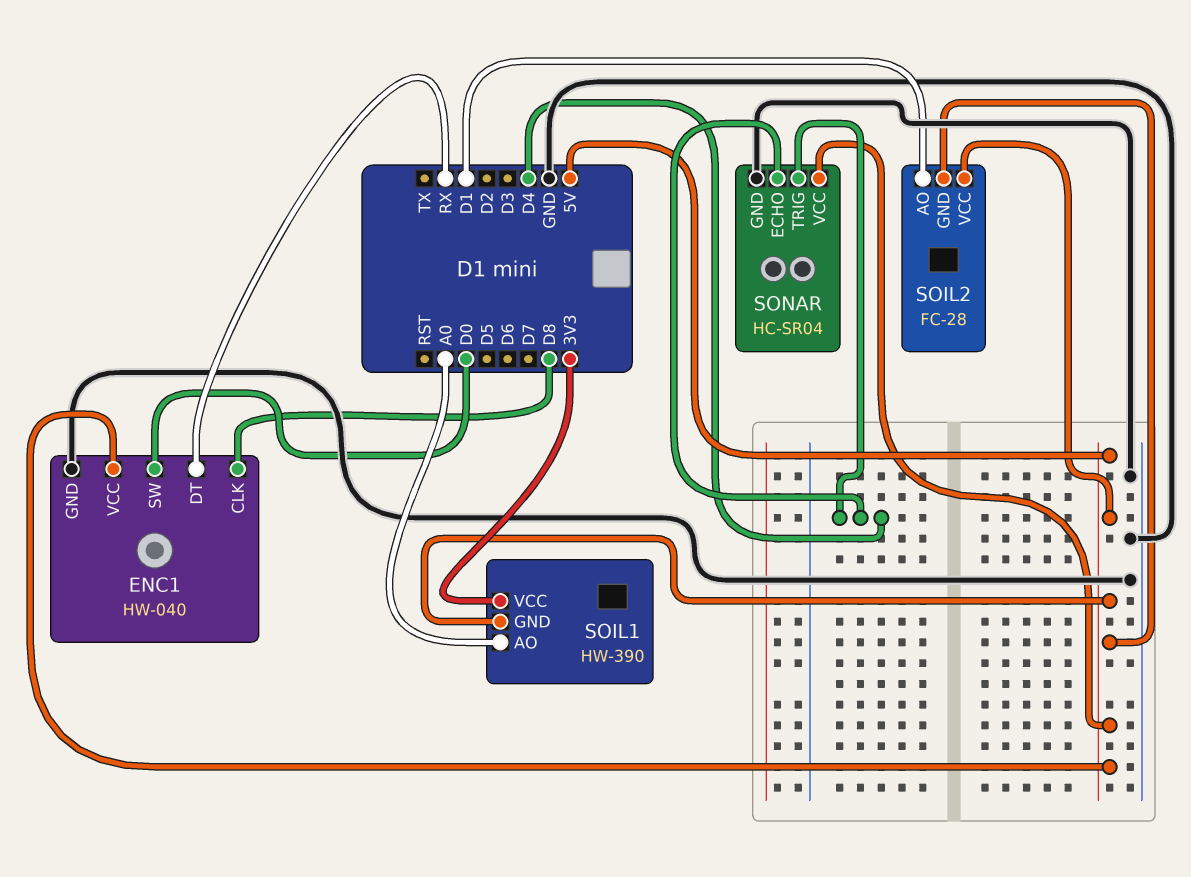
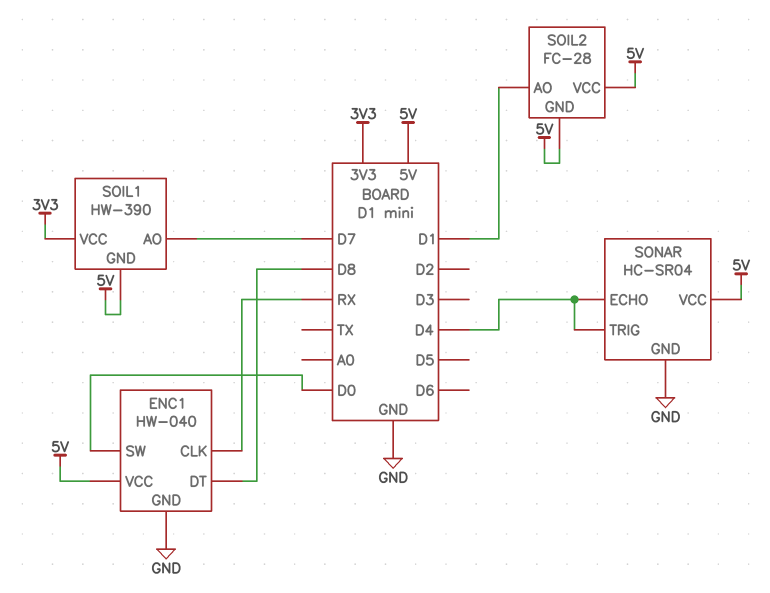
ENC1 pin CLK: D8 -> RX
ENC1 pin DT: RX -> D8
SOIL1 pin AO: A0 -> D7

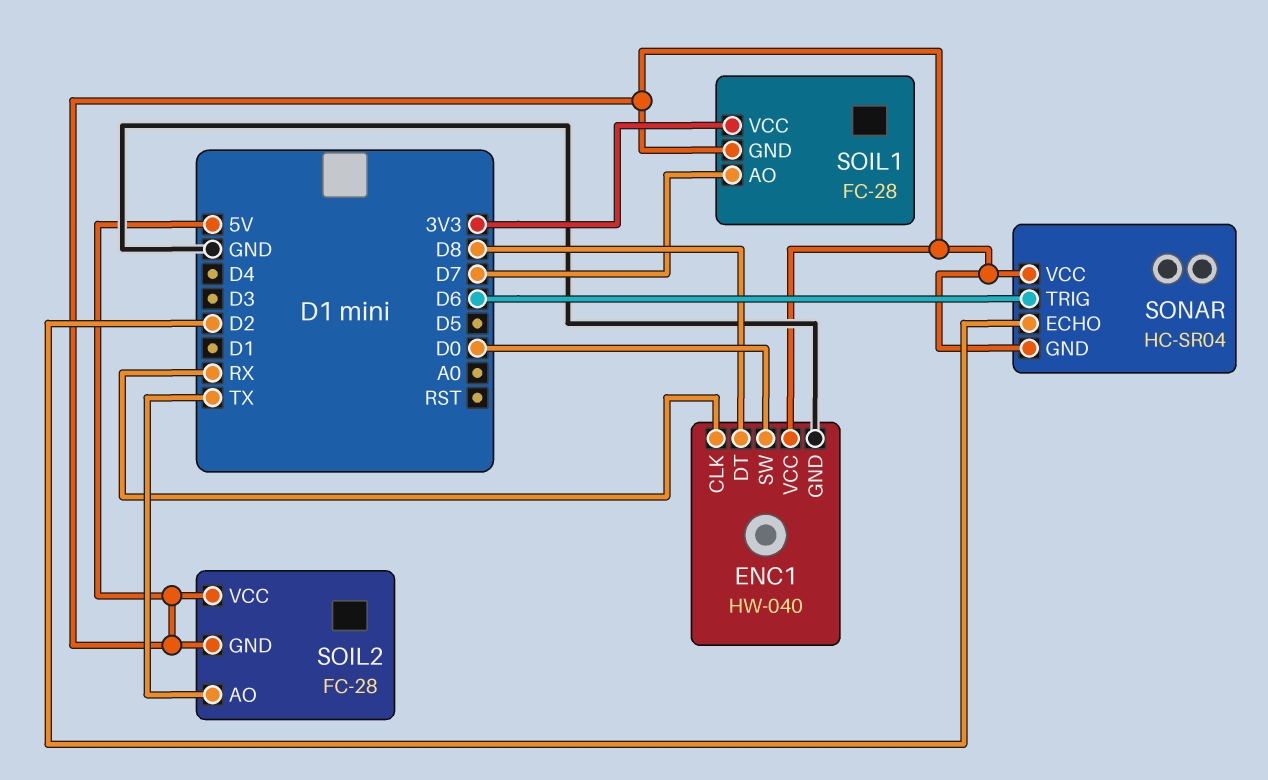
SOIL1: HW-390 -> FC-28
SOIL2 pin AO: D1 -> TX
SONAR pin ECHO: D4 -> D2
SONAR pin GND: GND -> 5V
SONAR pin TRIG: D4 -> D6

